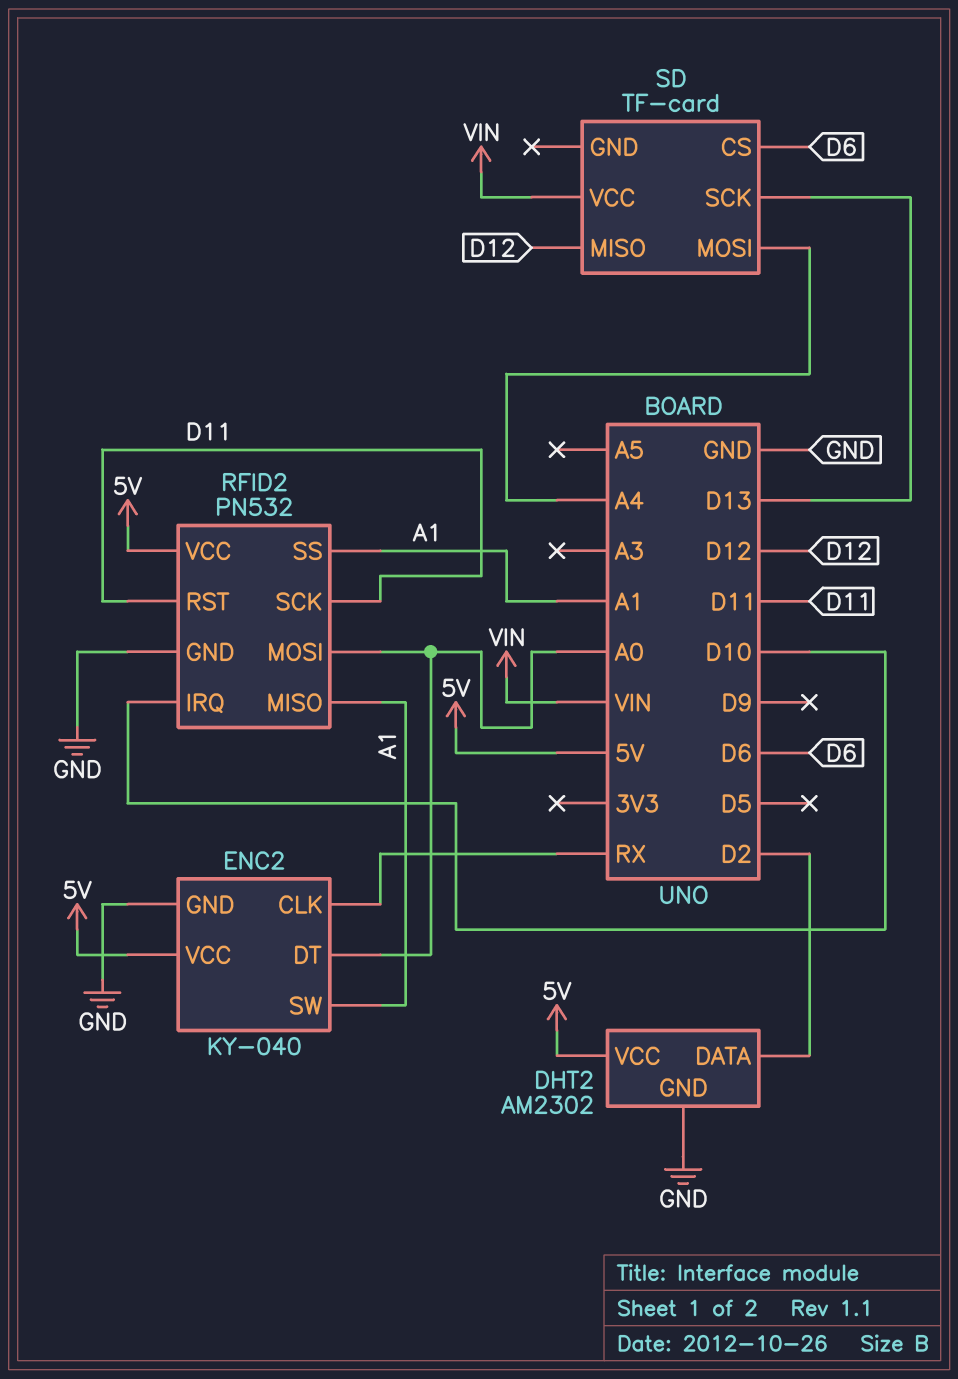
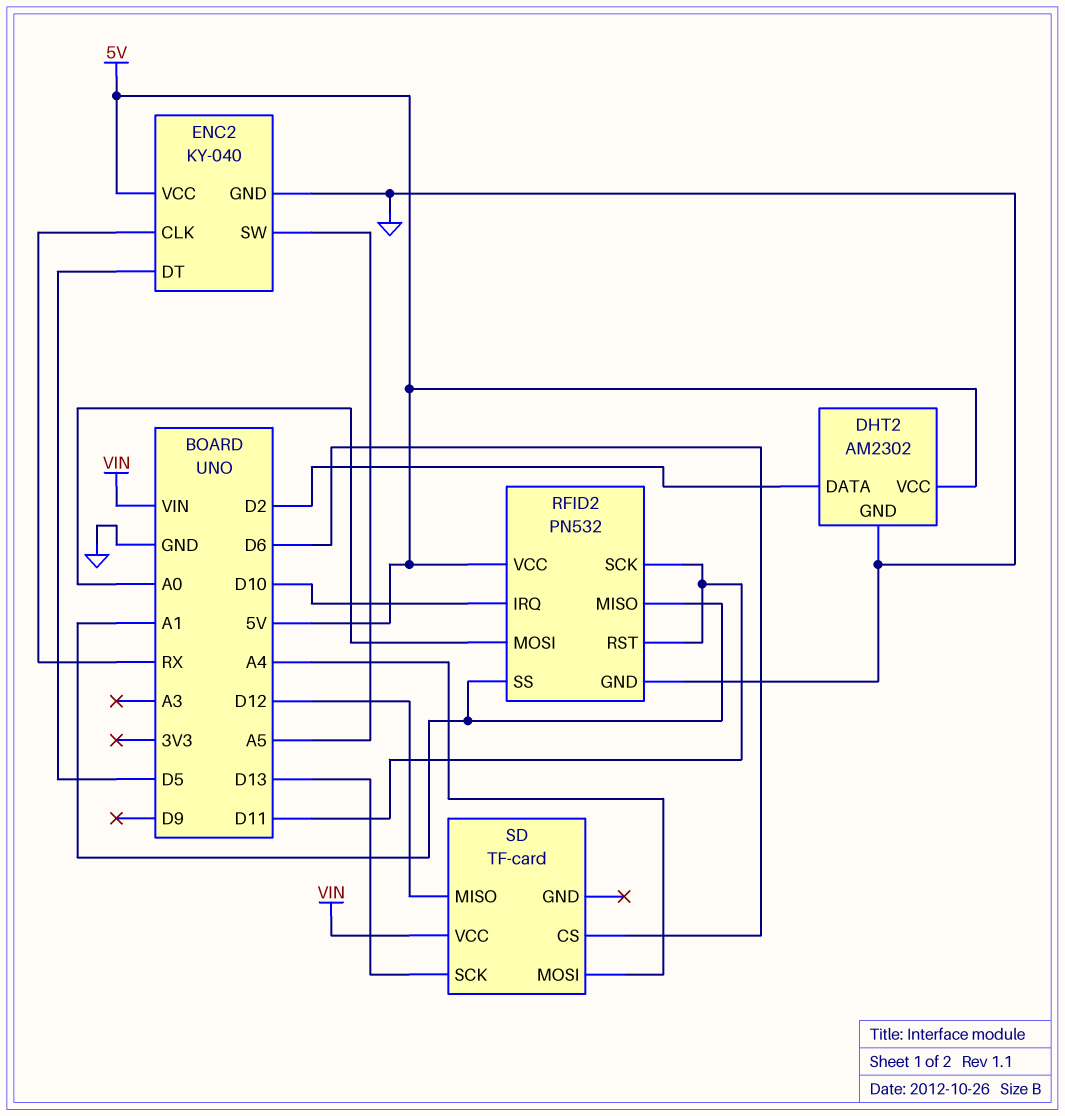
ENC2 pin DT: A0 -> D5
ENC2 pin SW: A1 -> A5

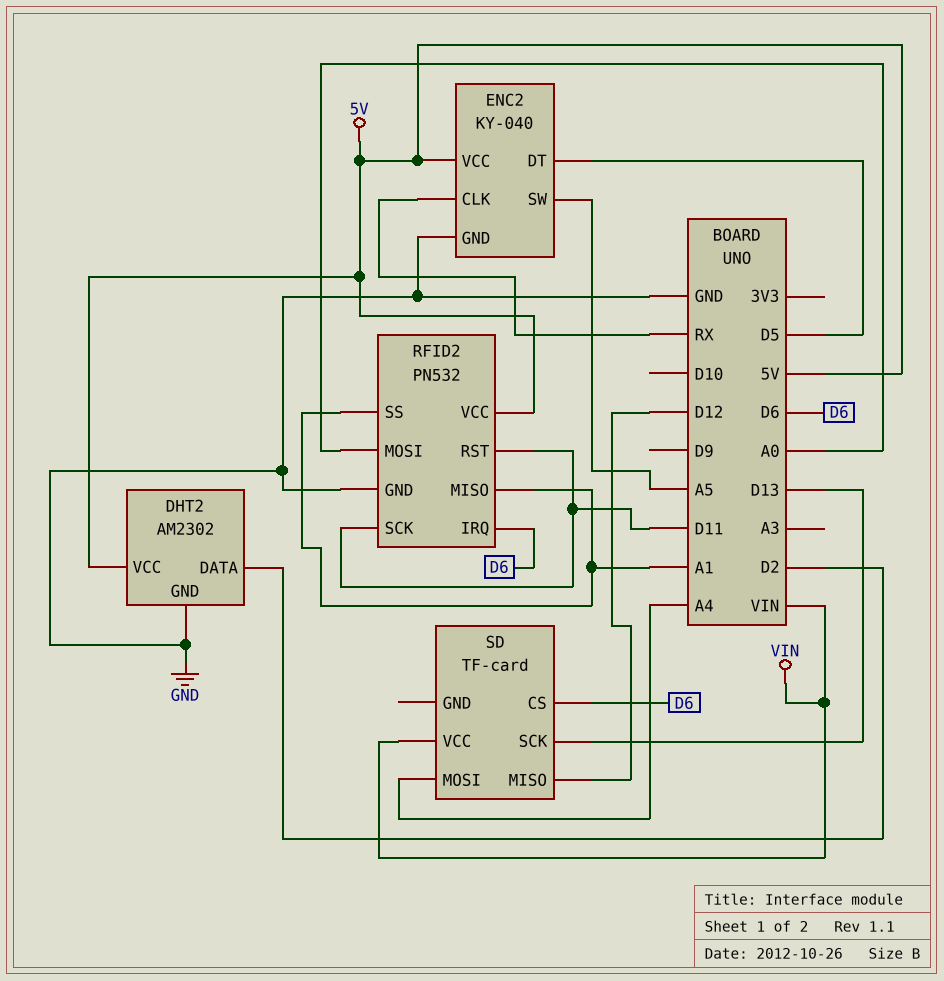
RFID2 pin IRQ: D10 -> D6

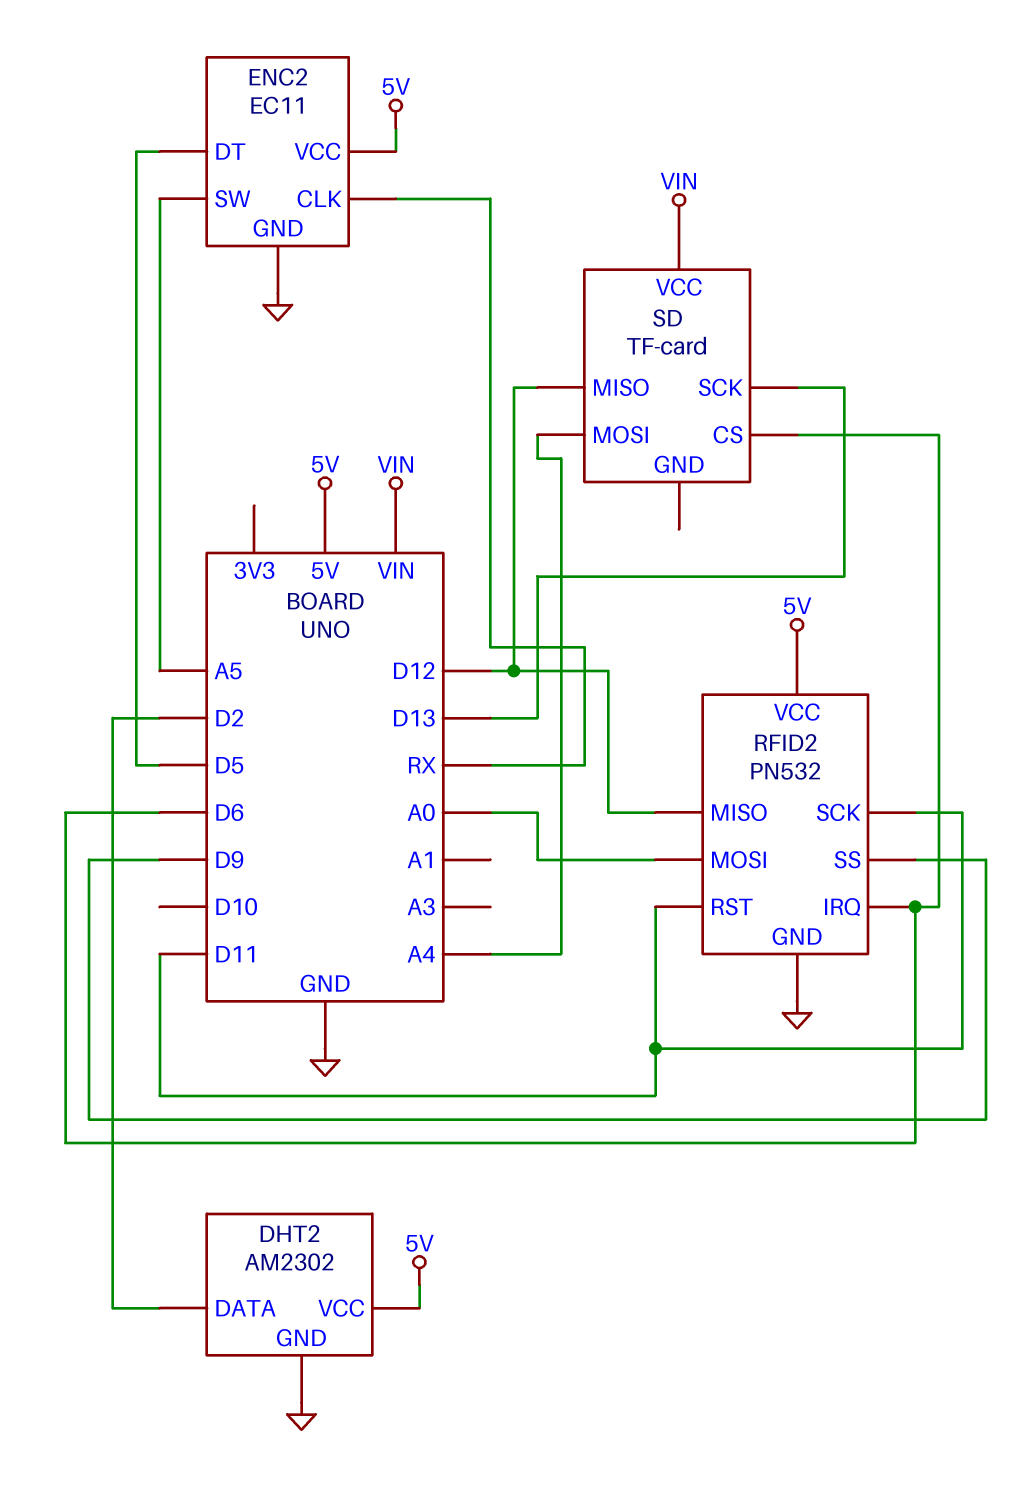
ENC2: KY-040 -> EC11
RFID2 pin MISO: A1 -> D12
RFID2 pin SS: A1 -> D9

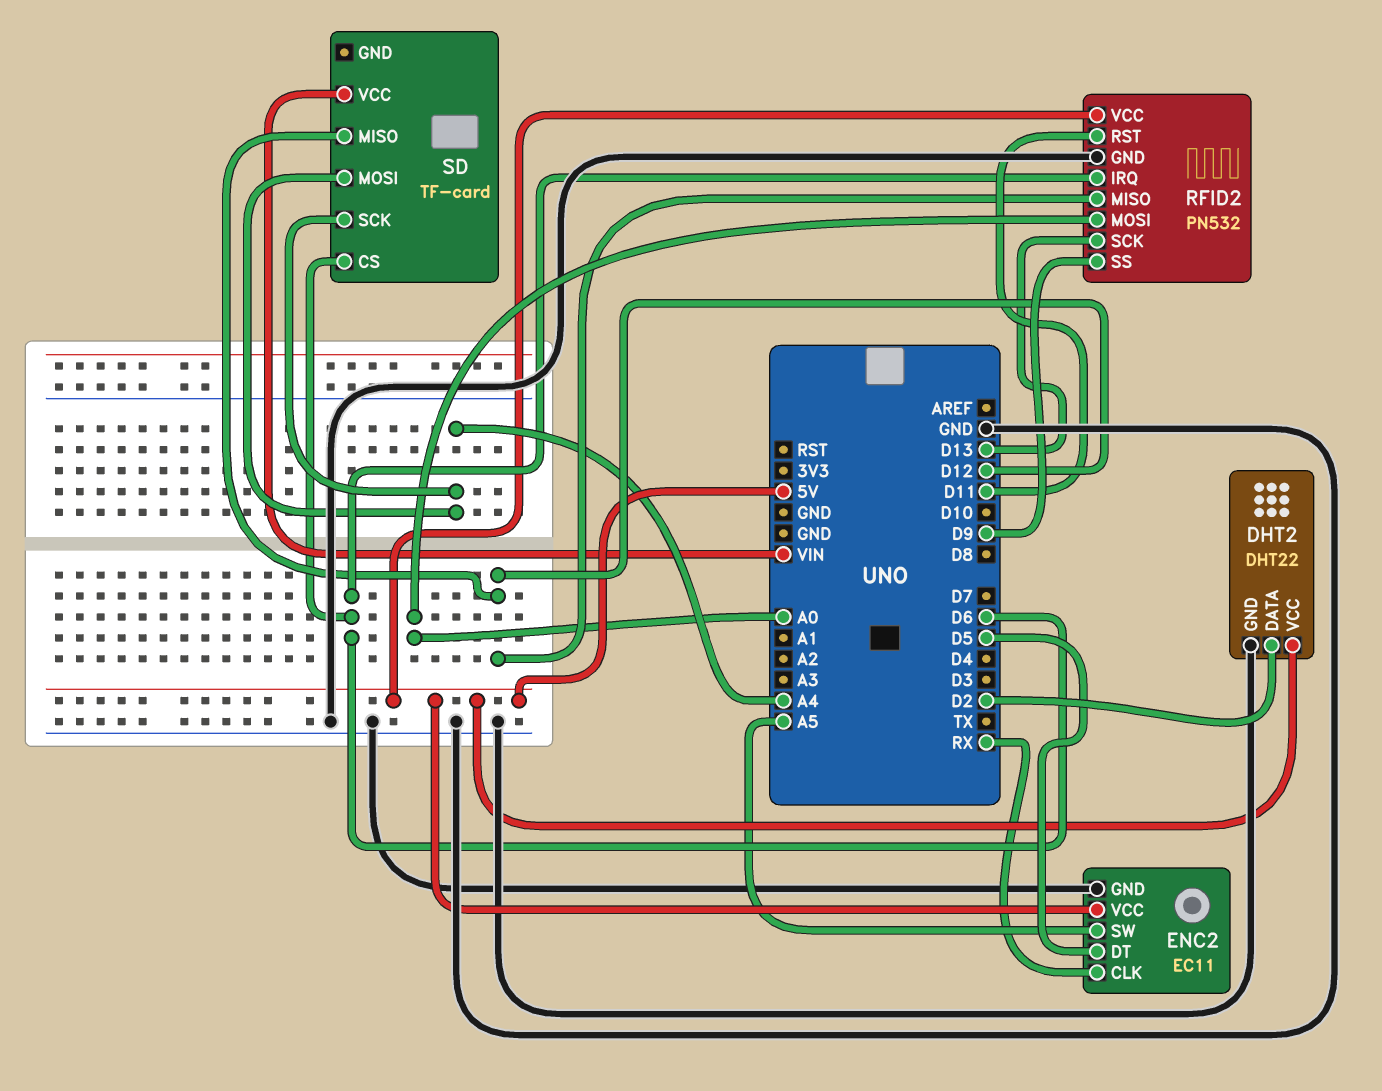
DHT2: AM2302 -> DHT22
RFID2 pin SCK: D11 -> D13
SD pin SCK: D13 -> A4

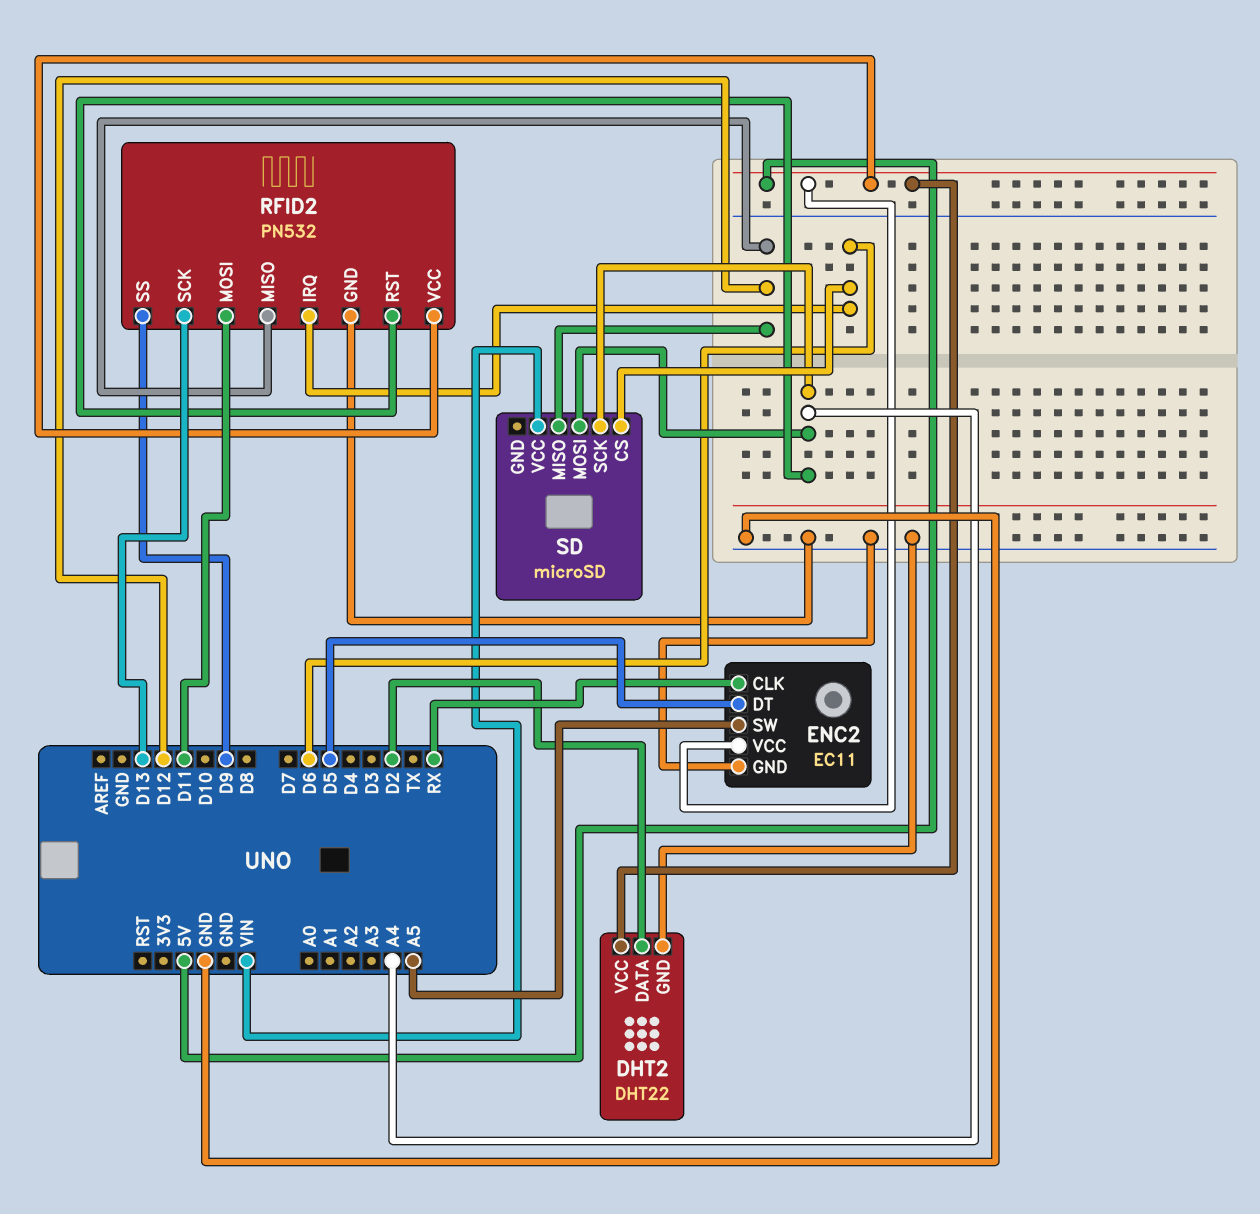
RFID2 pin MOSI: A0 -> D11
RFID2 pin RST: D11 -> A4
SD: TF-card -> microSD

